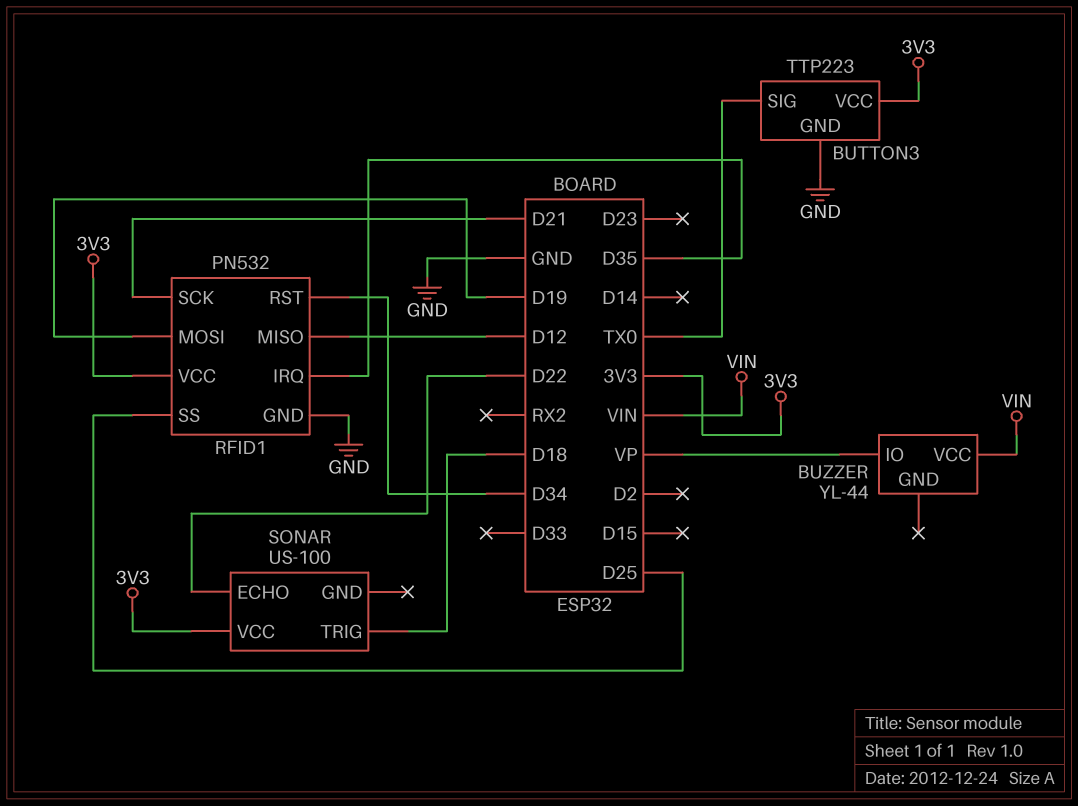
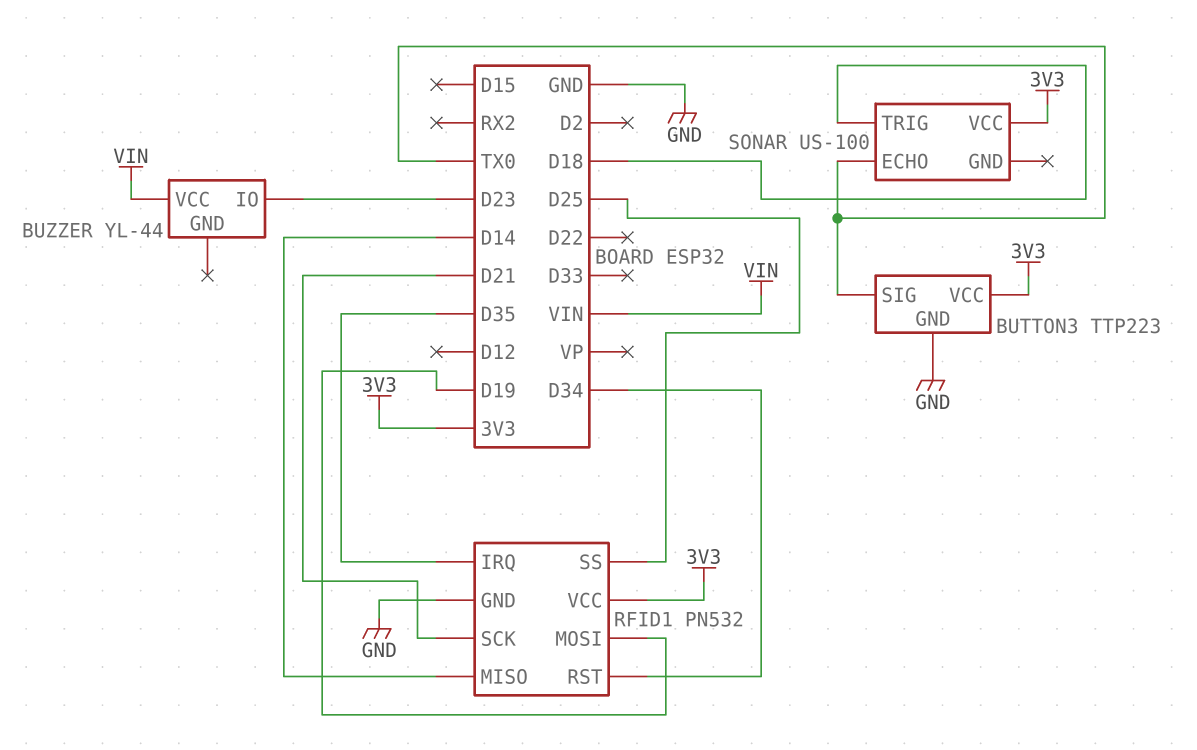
BUZZER pin IO: VP -> D23
RFID1 pin MISO: D12 -> D14
SONAR pin ECHO: D22 -> TX0

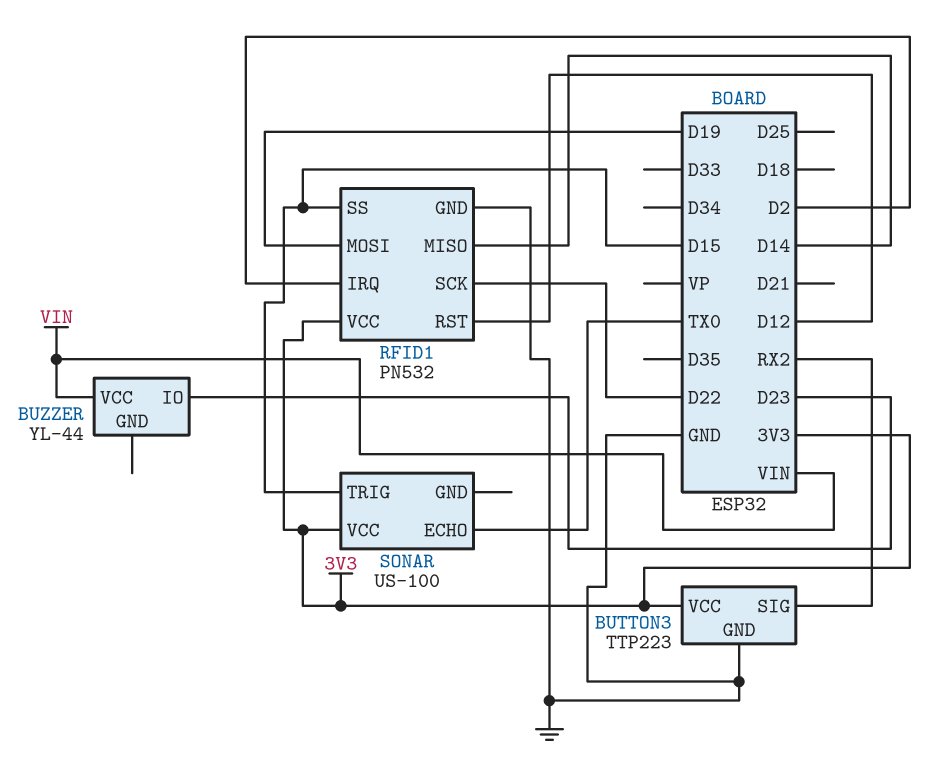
BUTTON3 pin SIG: TX0 -> RX2
RFID1 pin IRQ: D35 -> D2
RFID1 pin RST: D34 -> D12
RFID1 pin SCK: D21 -> D22
RFID1 pin SS: D25 -> D15
SONAR pin TRIG: D18 -> D15

